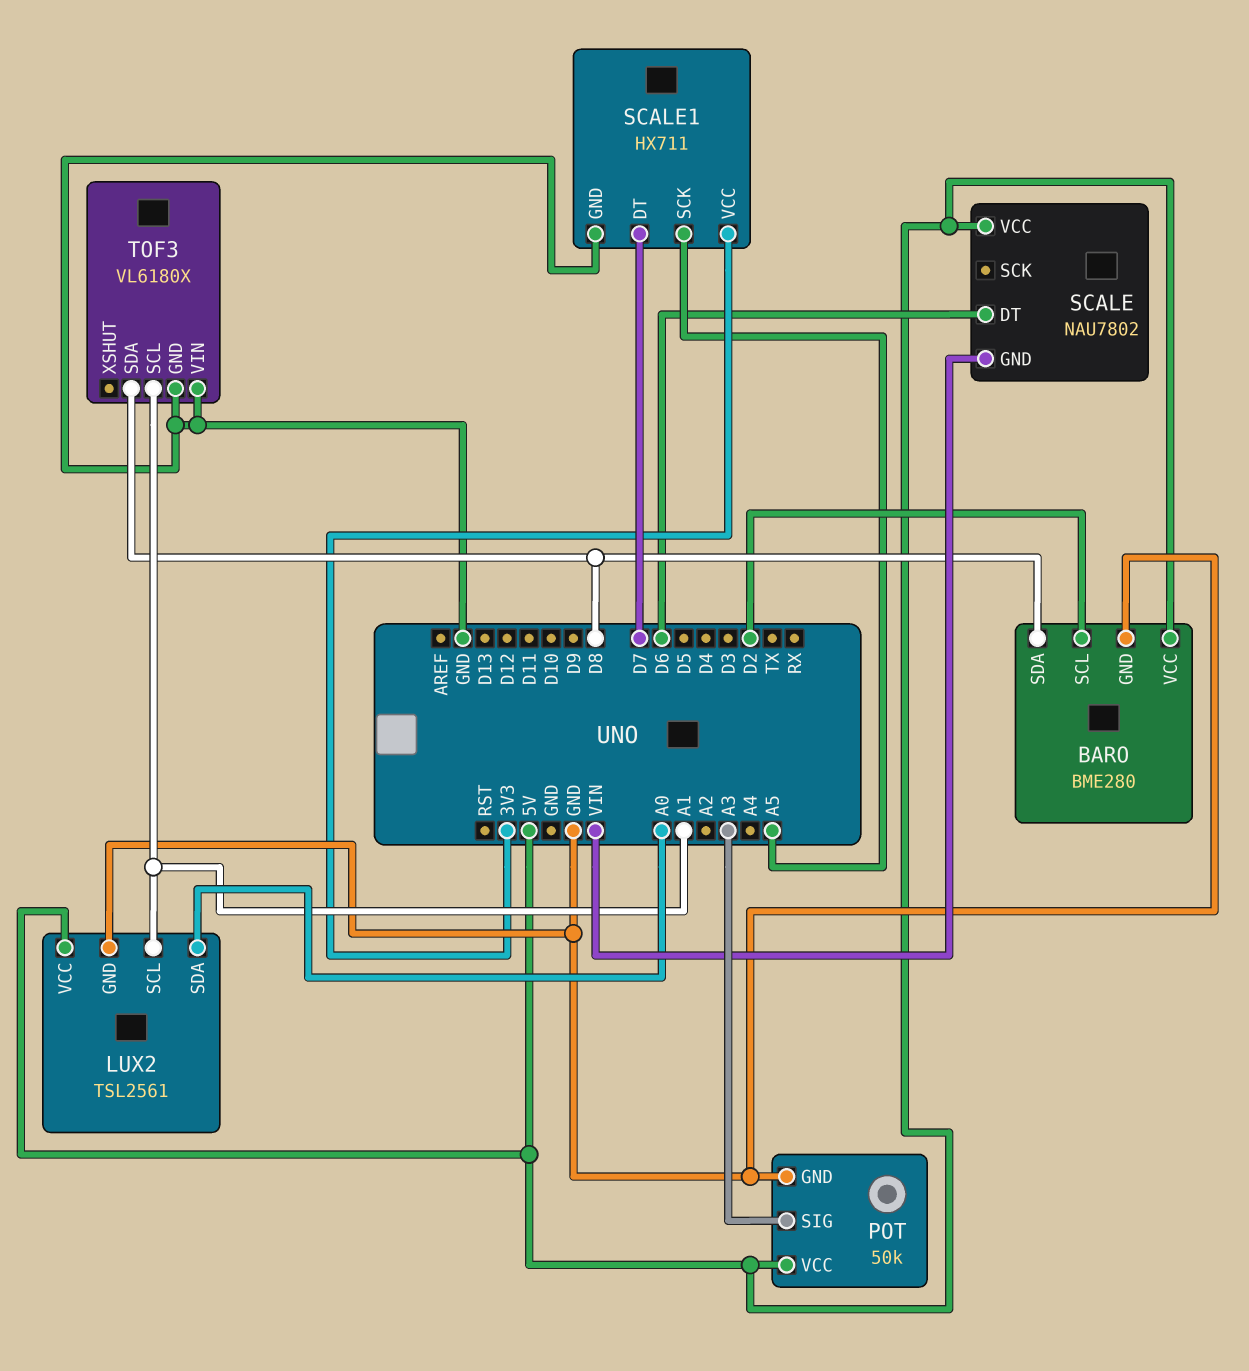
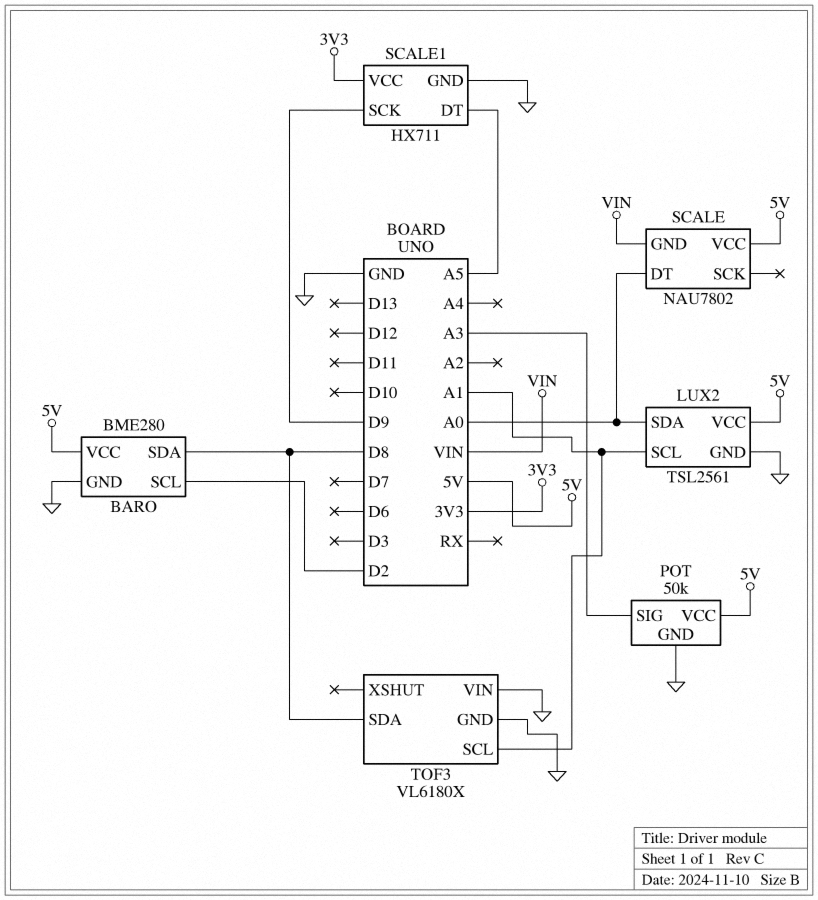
SCALE pin DT: D6 -> A0
SCALE1 pin DT: D7 -> A5
SCALE1 pin SCK: A5 -> D9

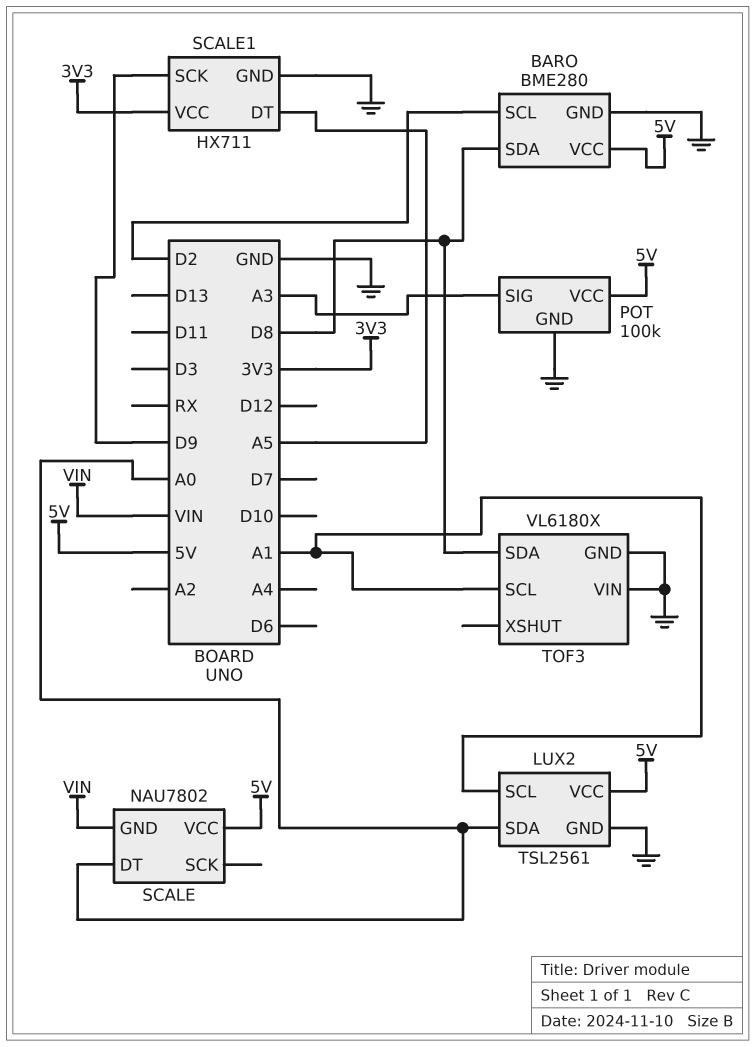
POT: 50k -> 100k

